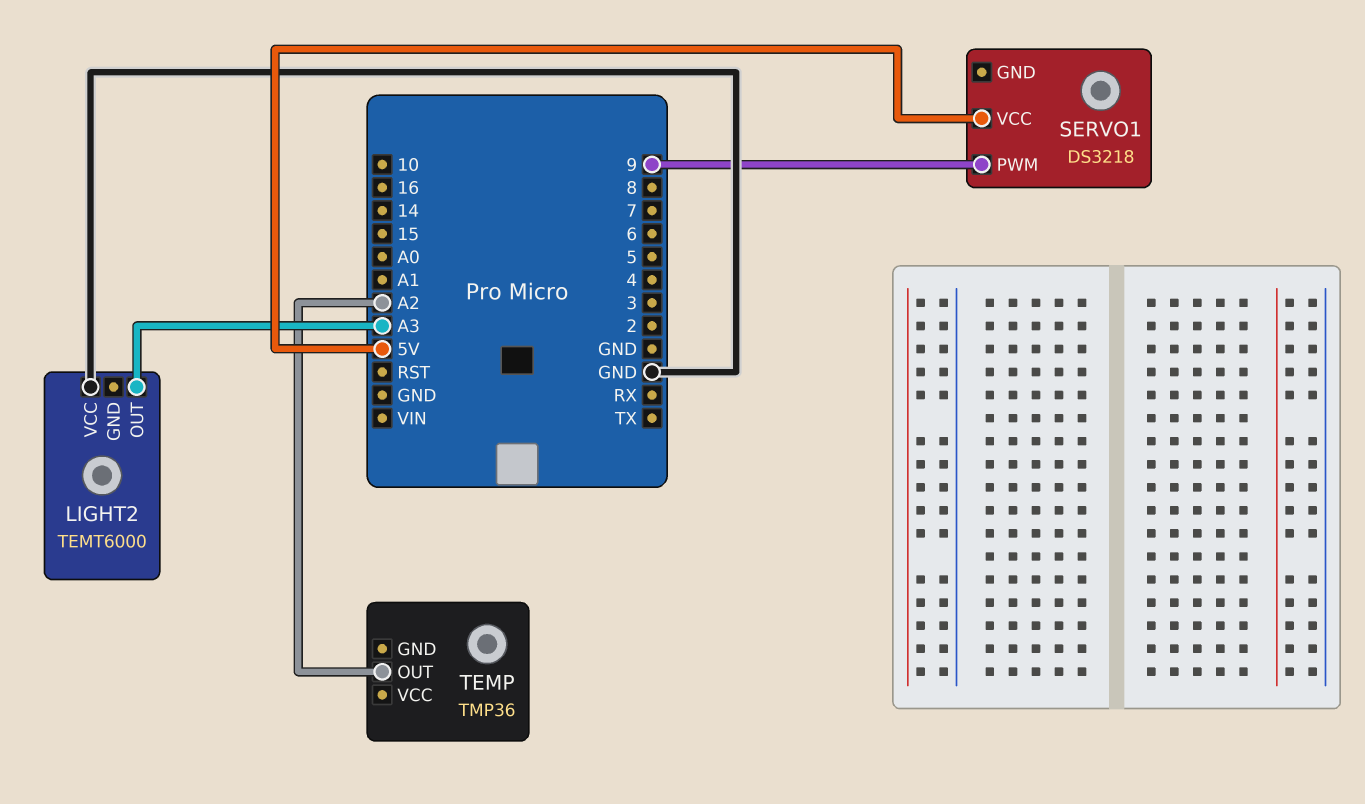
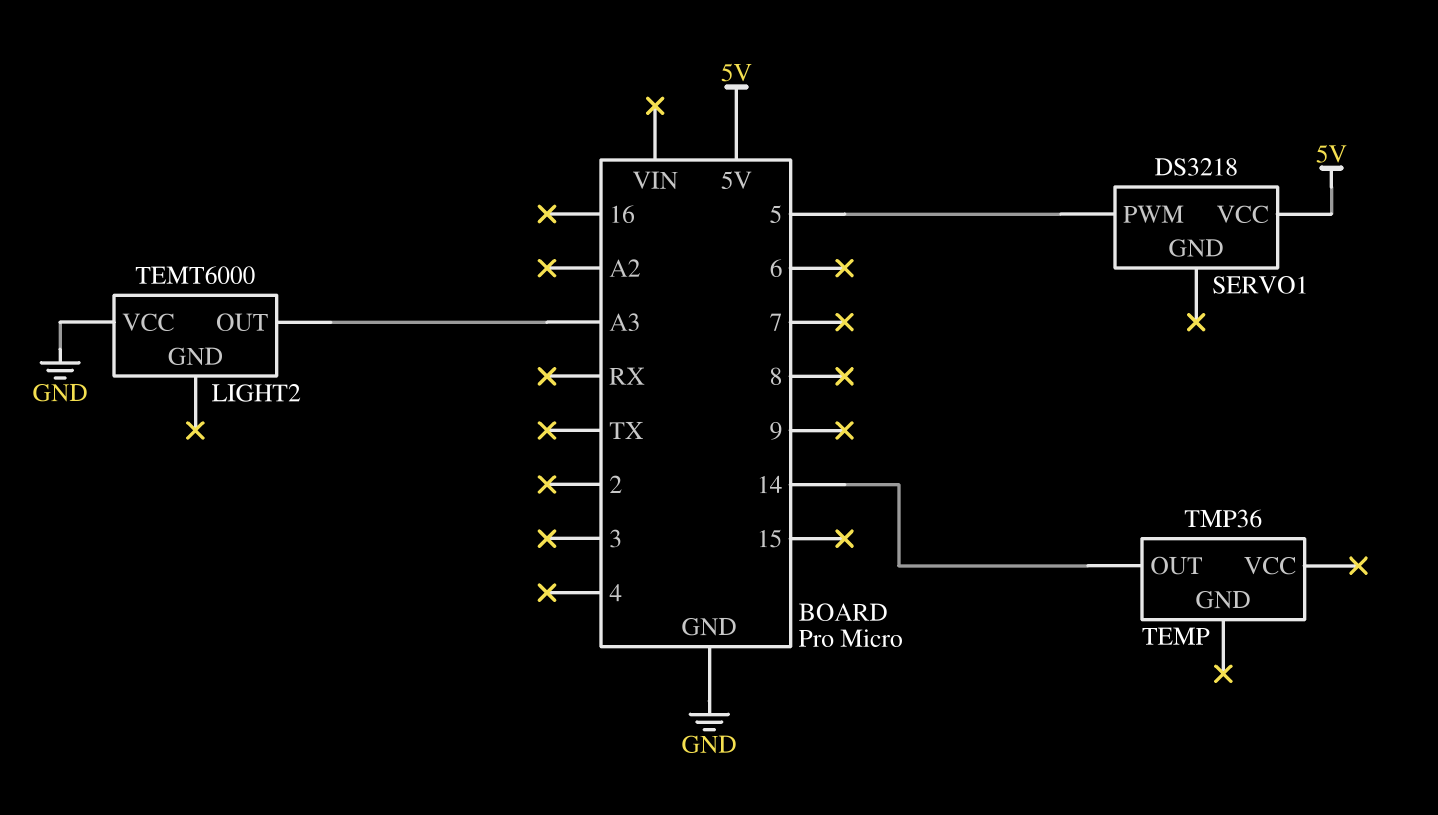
SERVO1 pin PWM: 9 -> 5
TEMP pin OUT: A2 -> 14

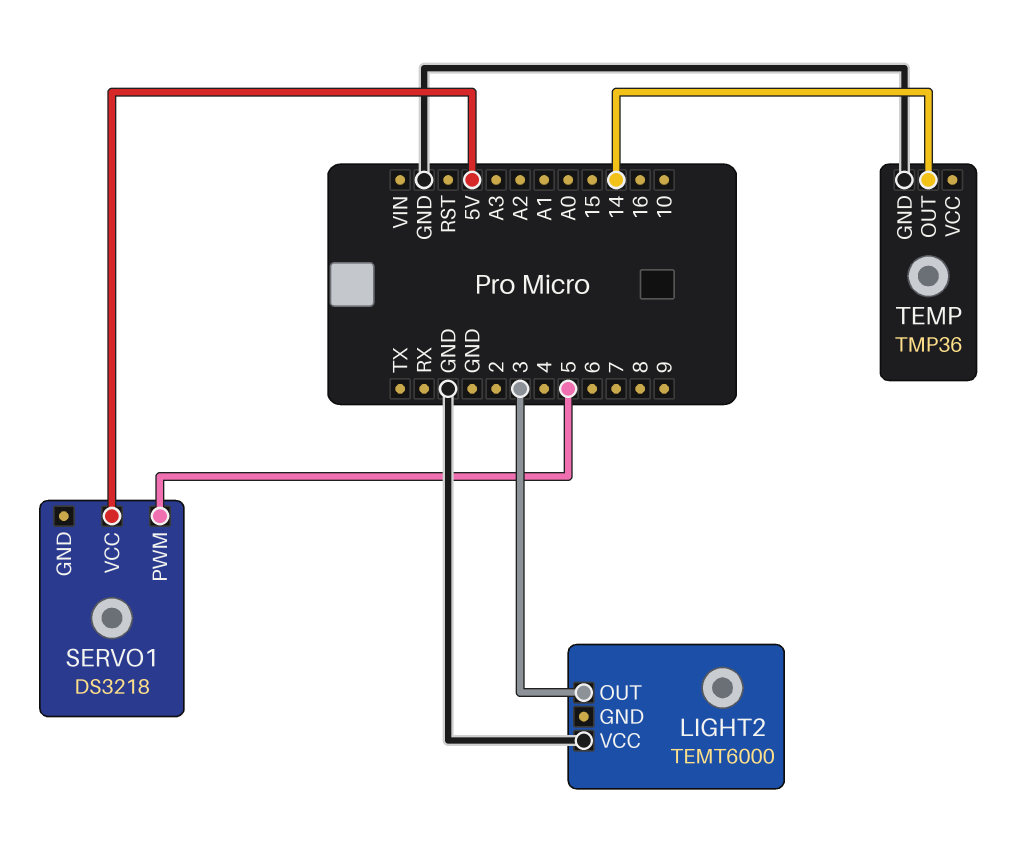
LIGHT2 pin OUT: A3 -> 3
TEMP pin GND: none -> GND

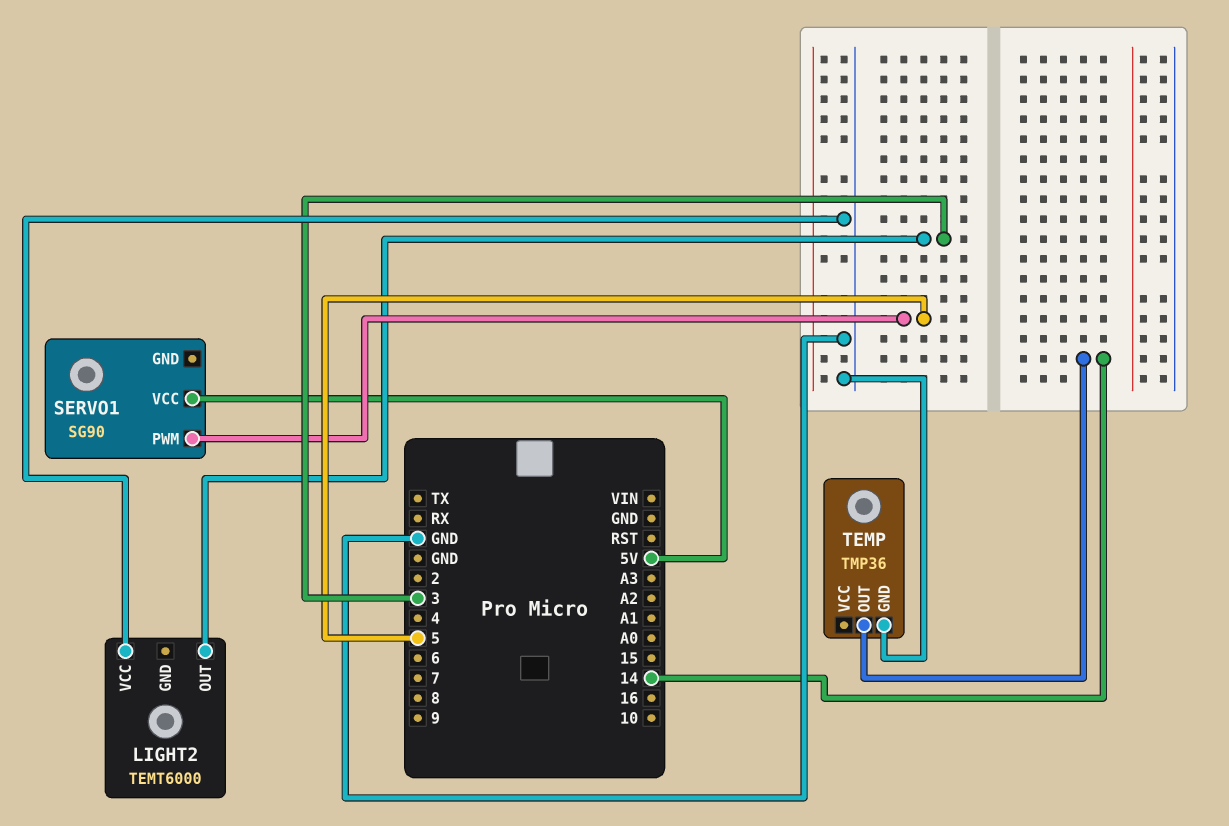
SERVO1: DS3218 -> SG90

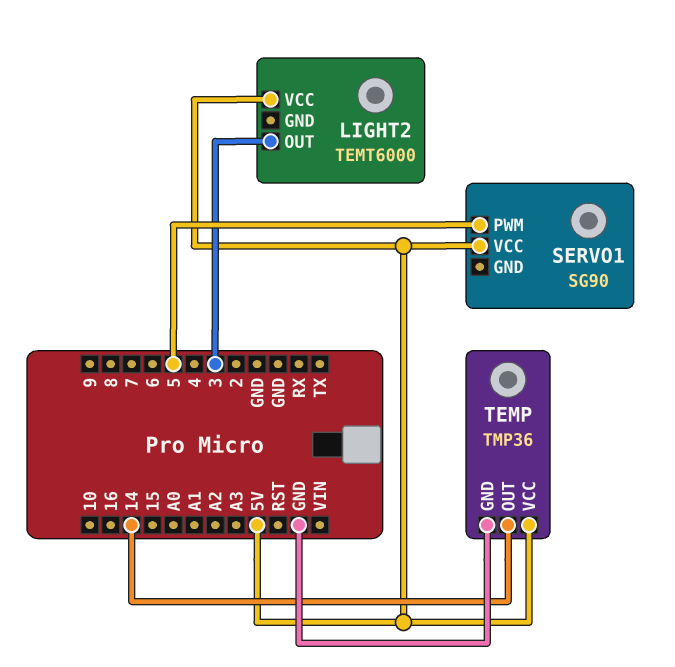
LIGHT2 pin VCC: GND -> 5V
TEMP pin VCC: none -> 5V

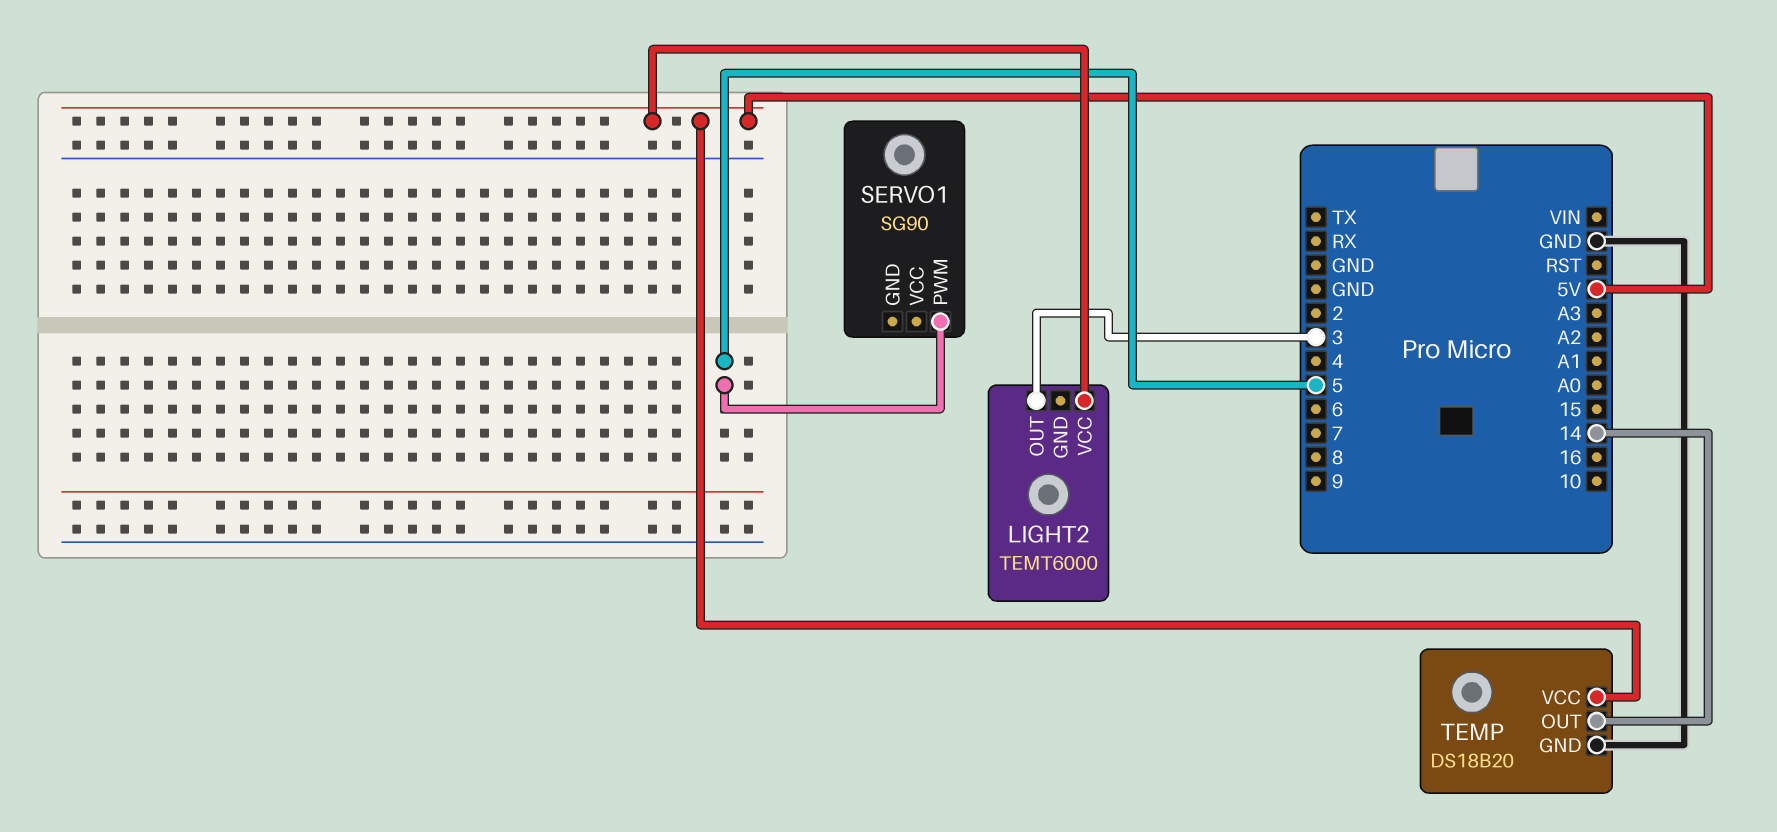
SERVO1 pin VCC: 5V -> none
TEMP: TMP36 -> DS18B20

